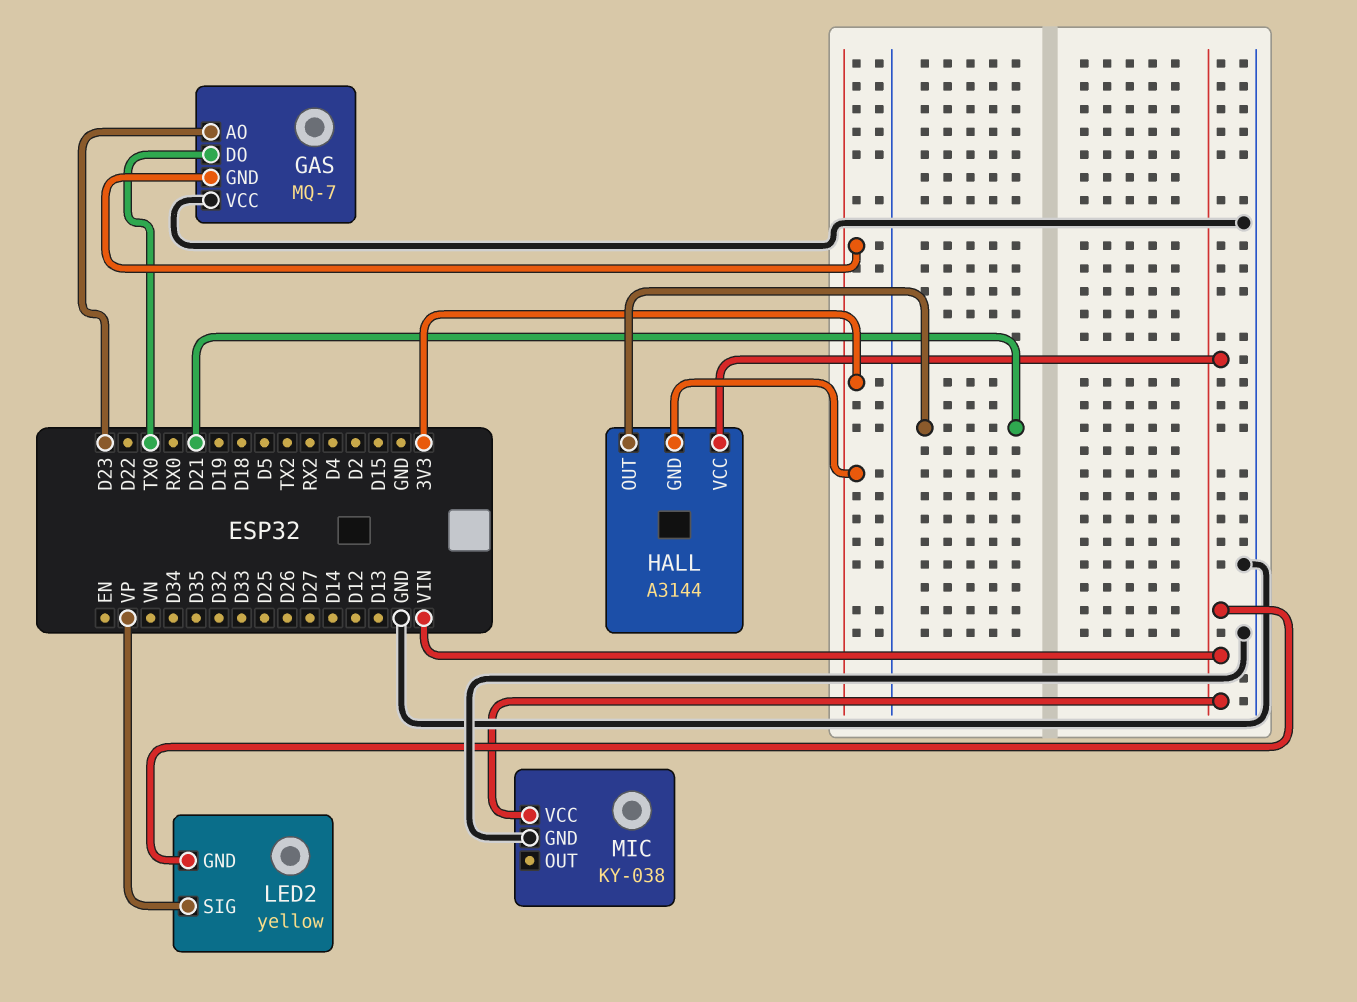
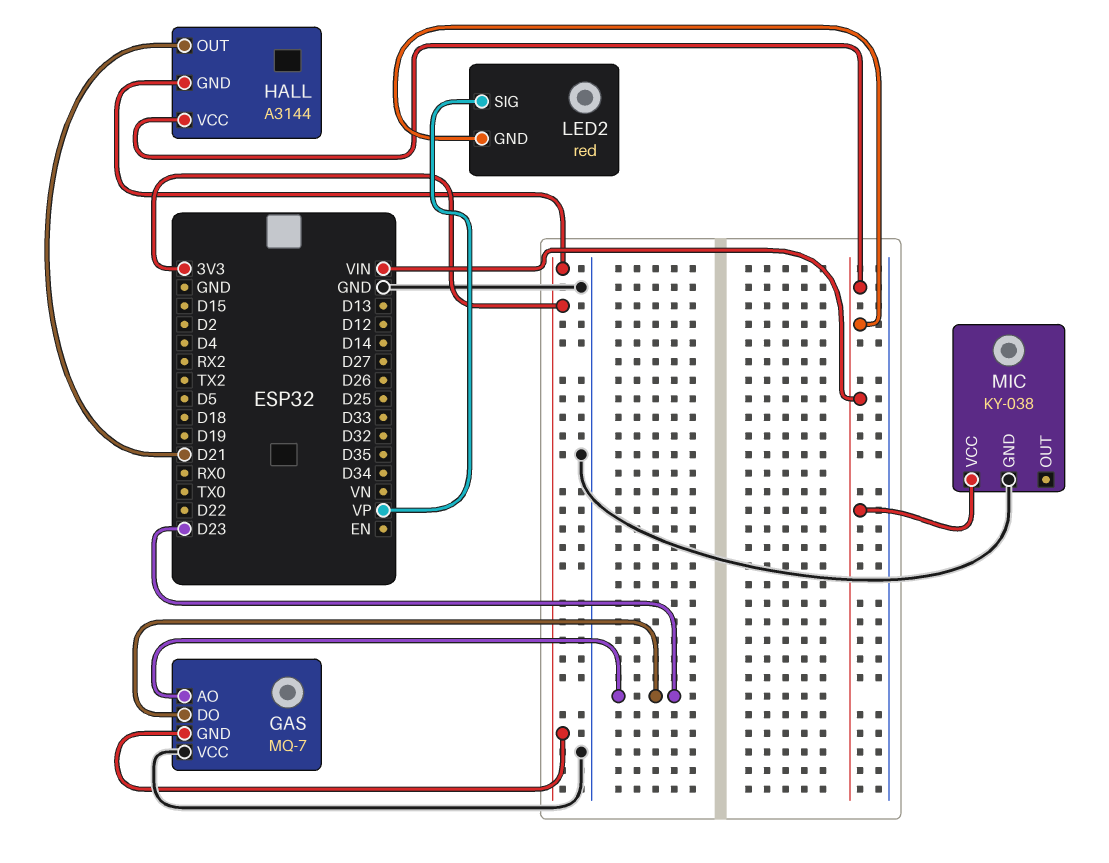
GAS pin DO: TX0 -> D23
LED2: yellow -> red

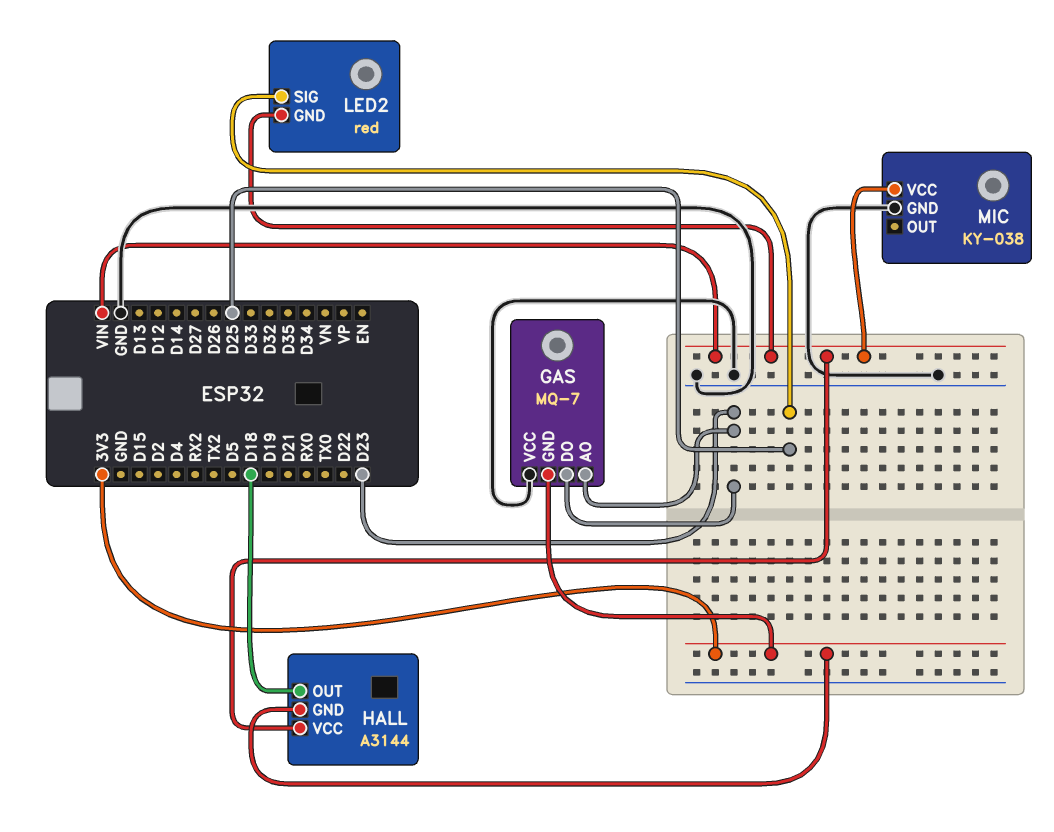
HALL pin OUT: D21 -> D18
LED2 pin SIG: VP -> D25

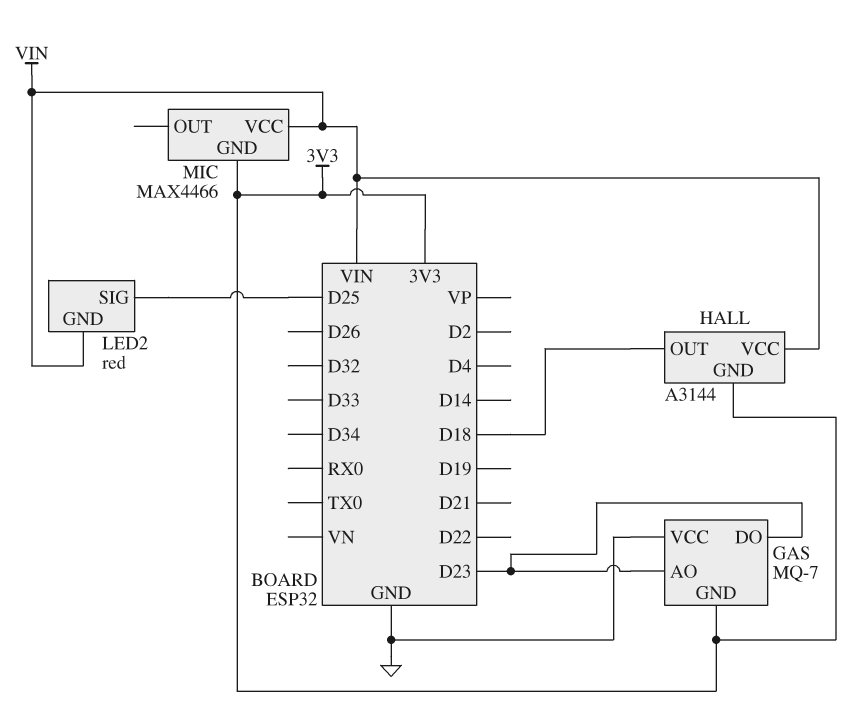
MIC: KY-038 -> MAX4466
MIC pin GND: GND -> 3V3

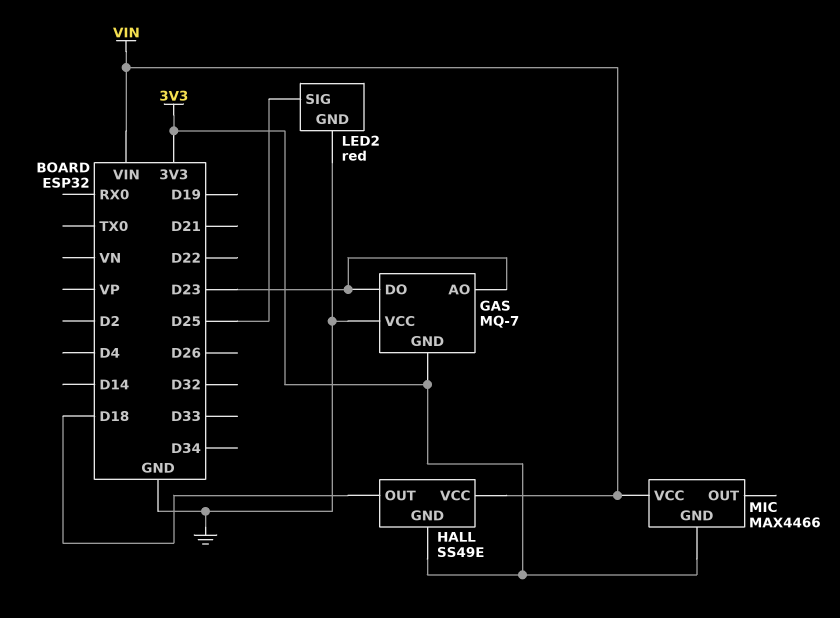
HALL: A3144 -> SS49E
LED2 pin GND: VIN -> GND

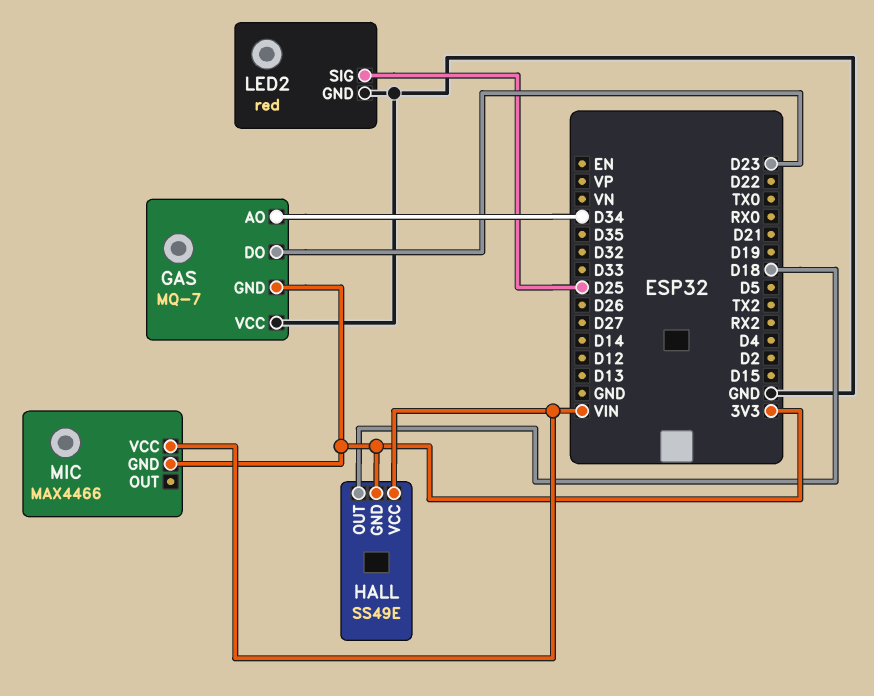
GAS pin AO: D23 -> D34

